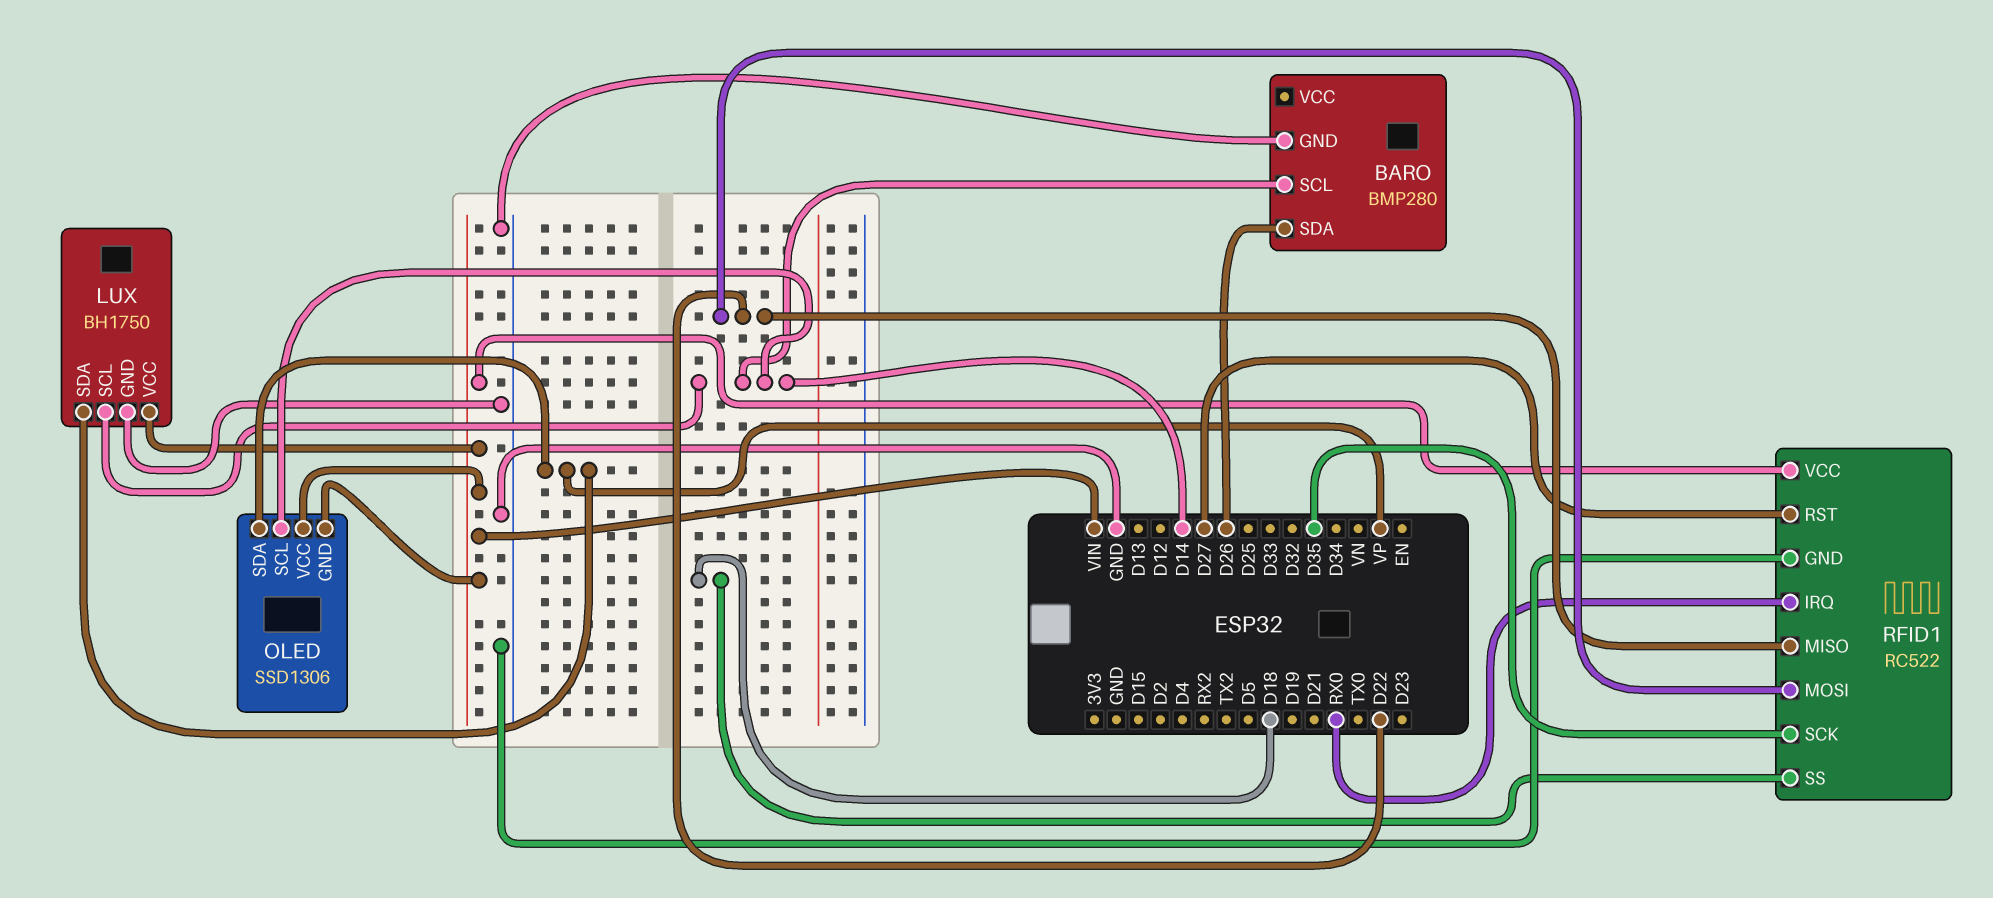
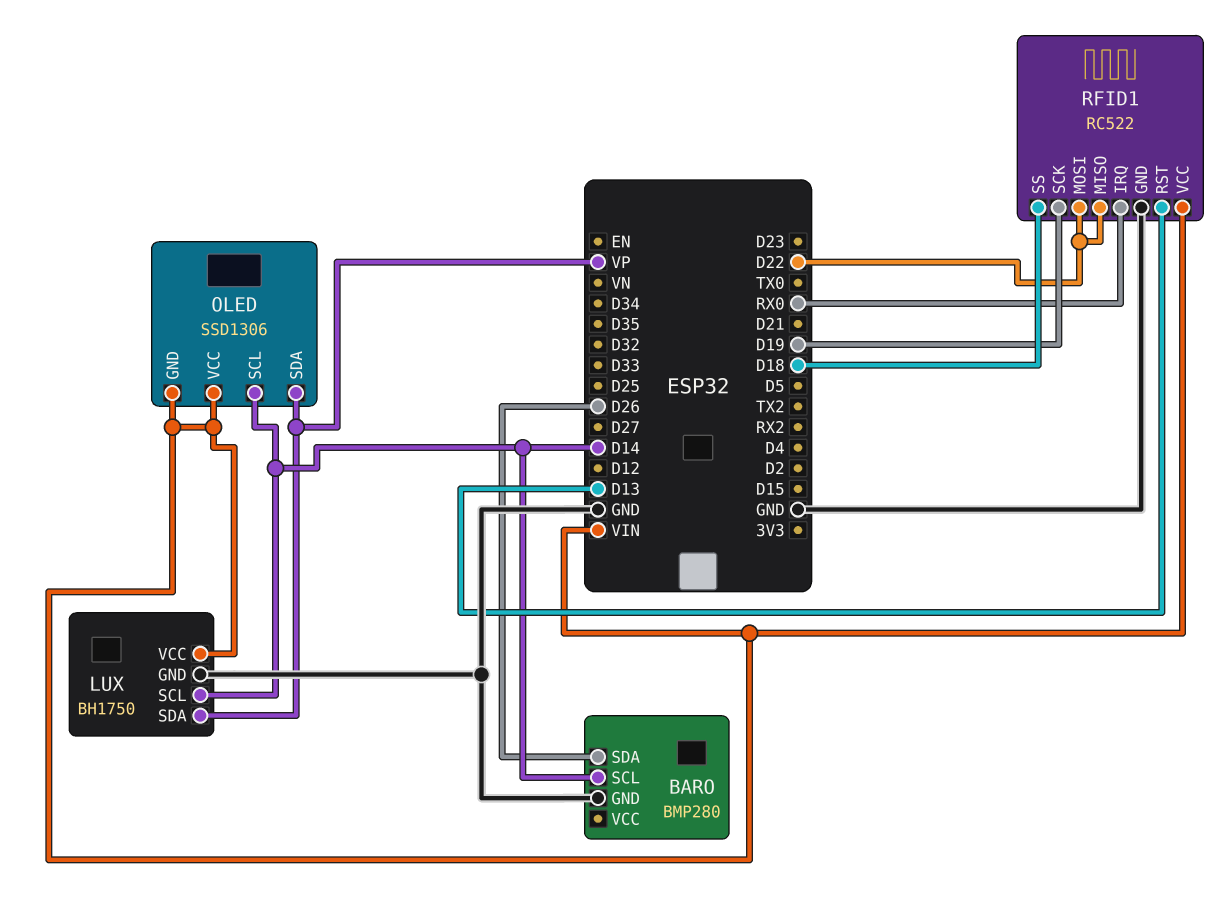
RFID1 pin RST: D27 -> D13
RFID1 pin SCK: D35 -> D19

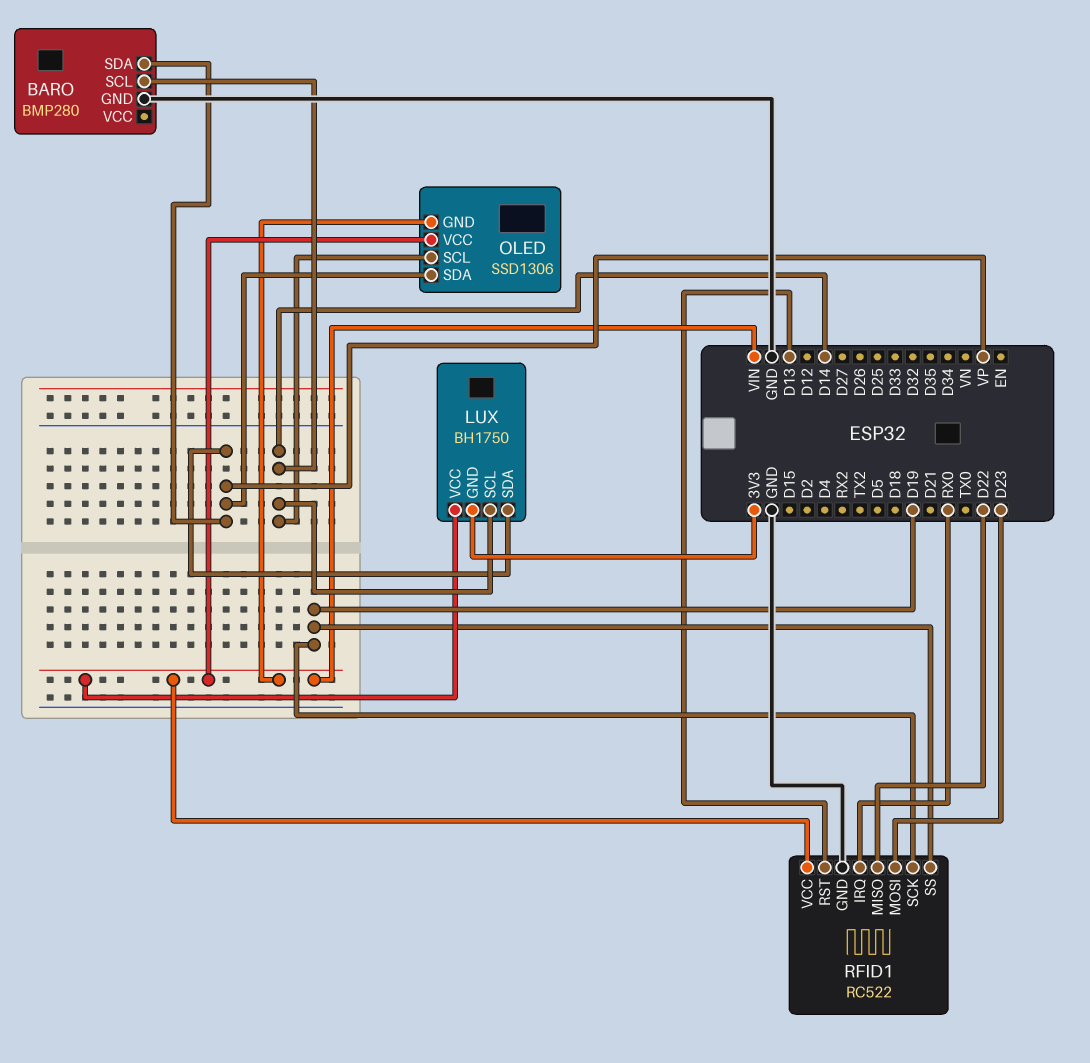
BARO pin SDA: D26 -> VP
LUX pin GND: GND -> 3V3
RFID1 pin MOSI: D22 -> D23
RFID1 pin SS: D18 -> D19

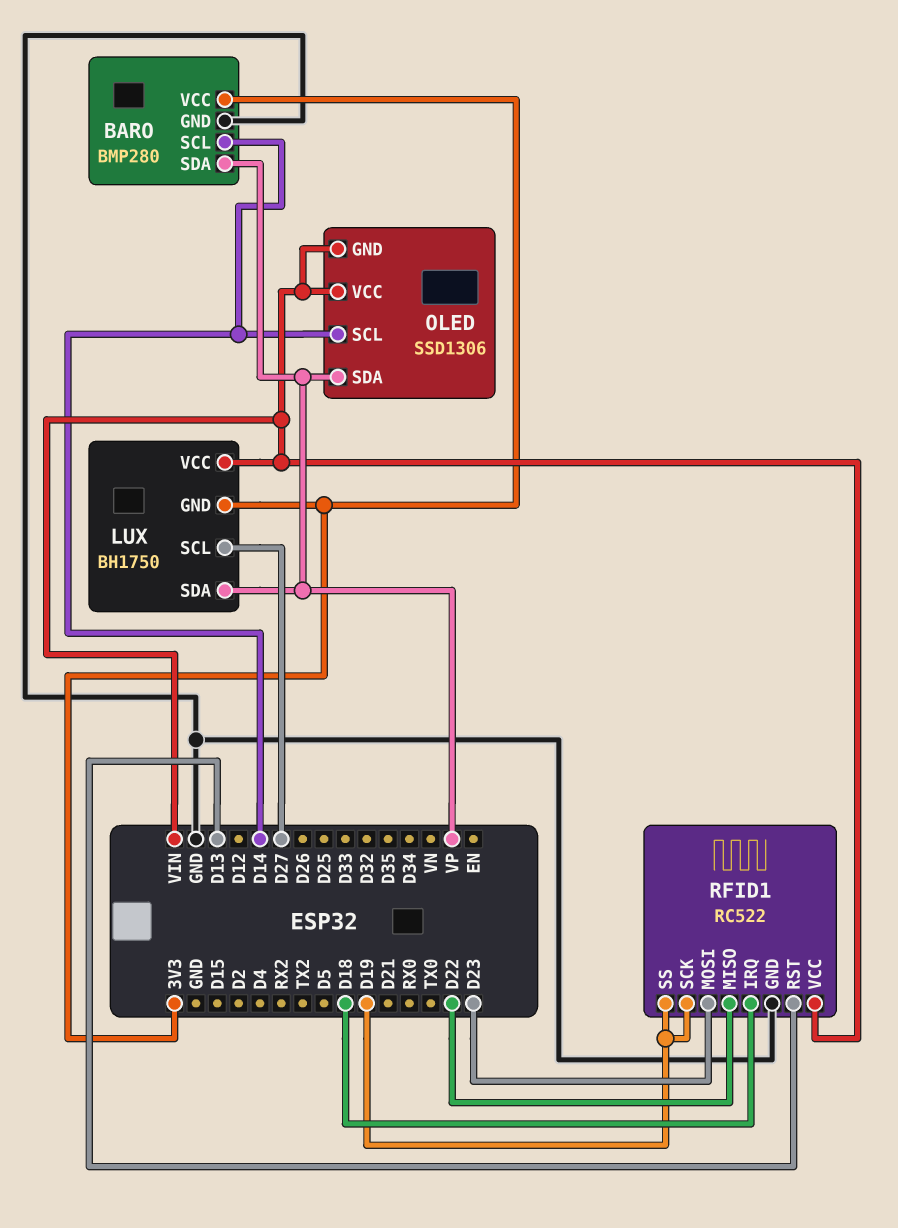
BARO pin VCC: none -> 3V3
LUX pin SCL: D14 -> D27
RFID1 pin IRQ: RX0 -> D18

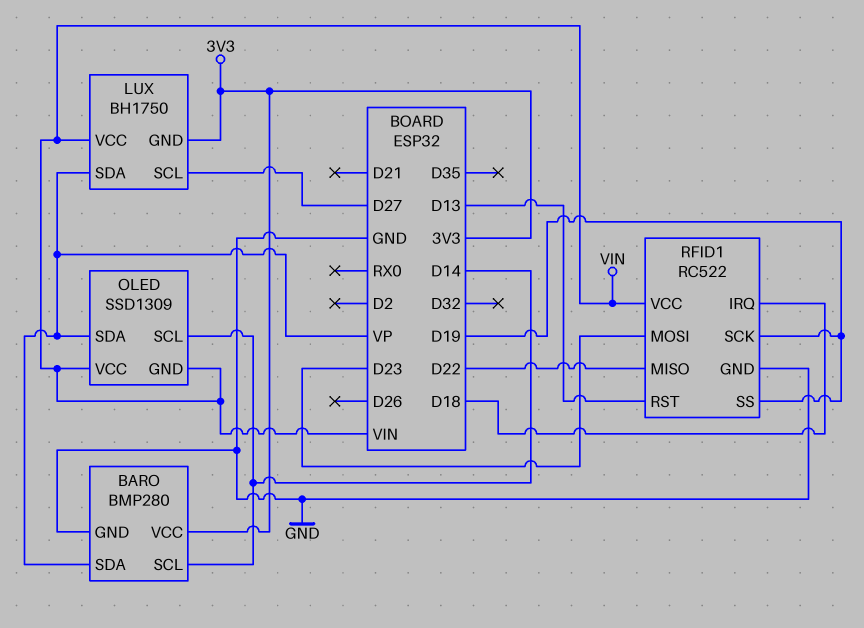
OLED: SSD1306 -> SSD1309

